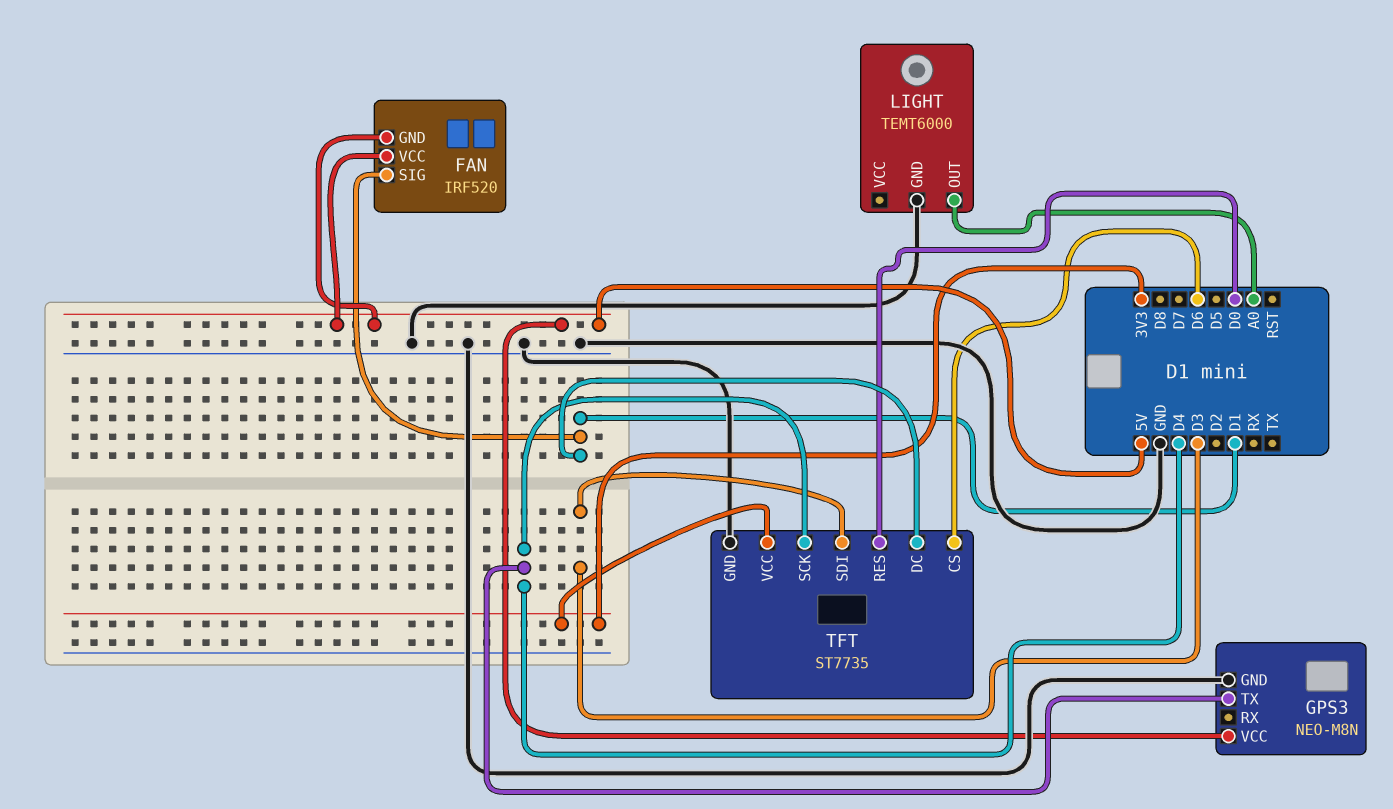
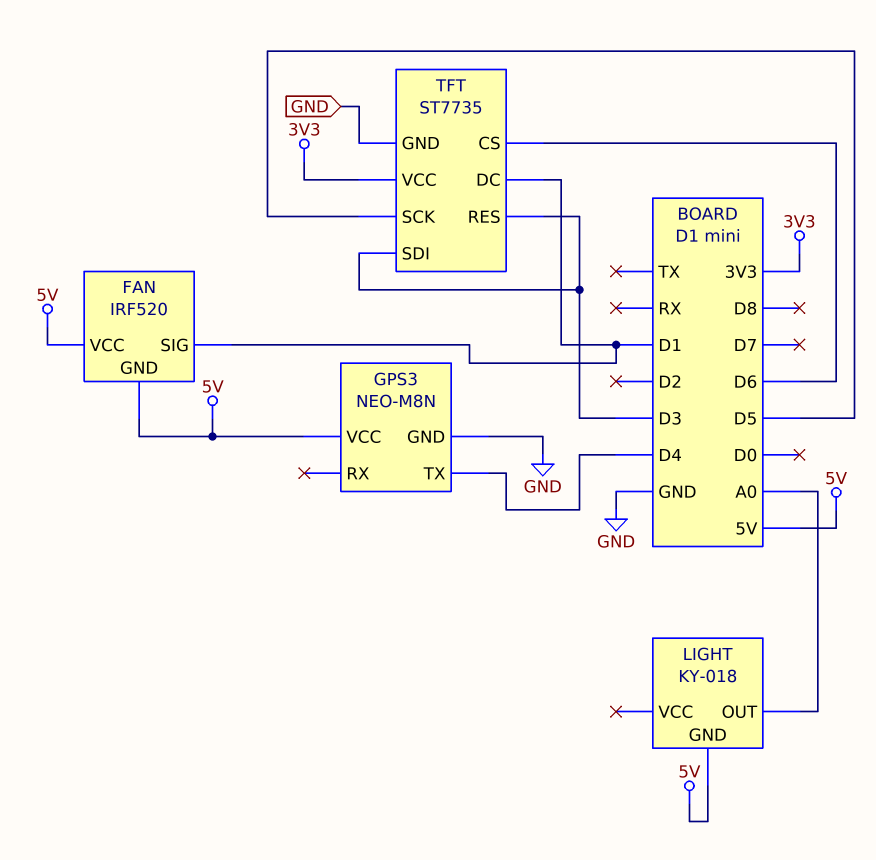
LIGHT: TEMT6000 -> KY-018
LIGHT pin GND: GND -> 5V
TFT pin RES: D0 -> D3
TFT pin SCK: D4 -> D5

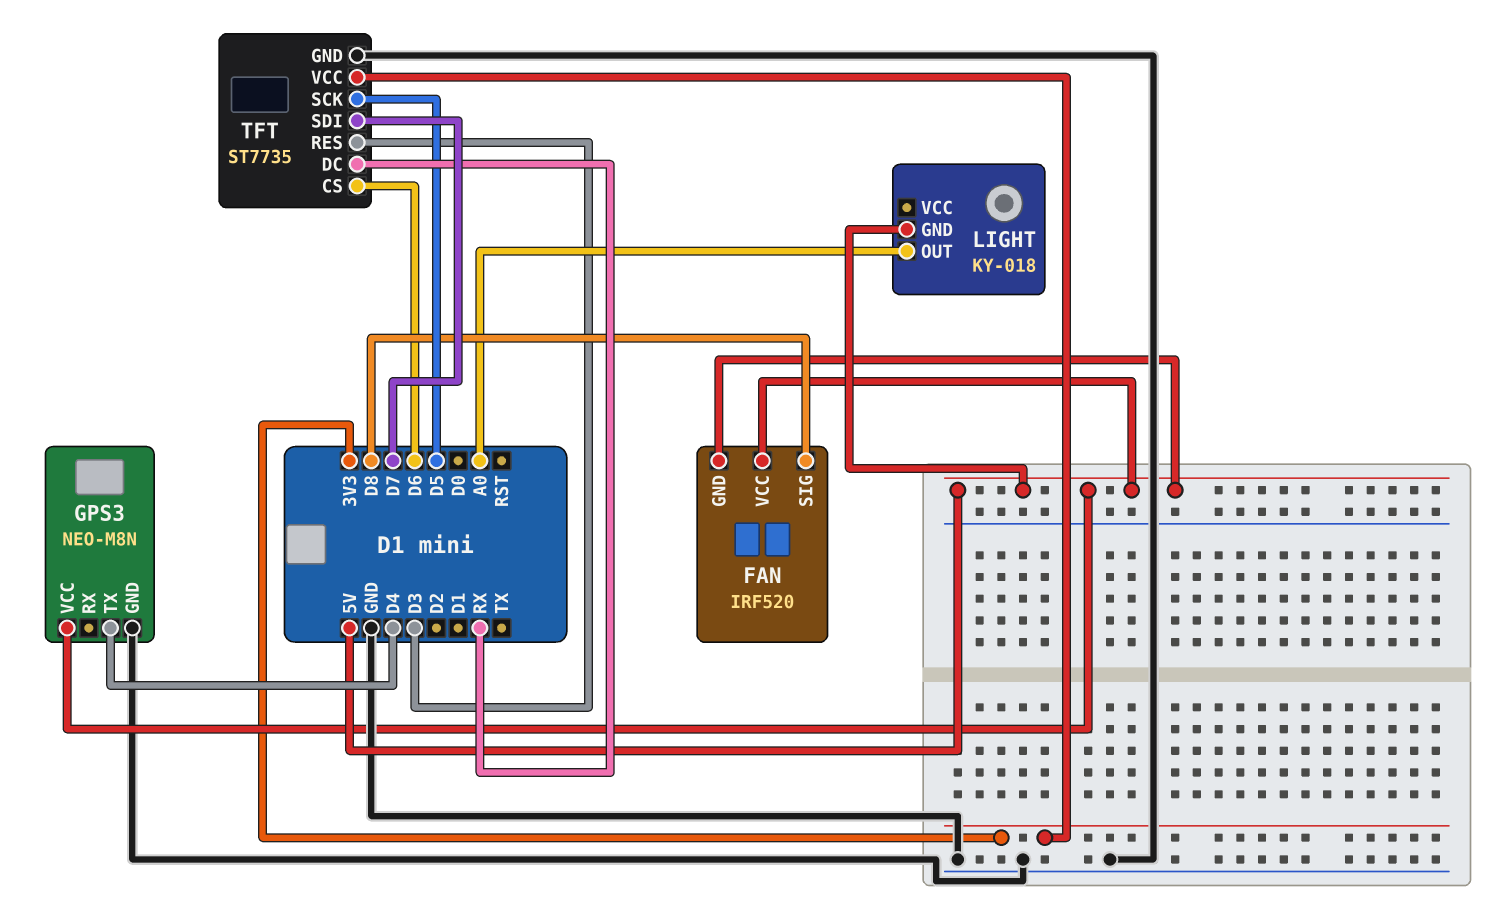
FAN pin SIG: D1 -> D8
TFT pin DC: D1 -> RX
TFT pin SDI: D3 -> D7

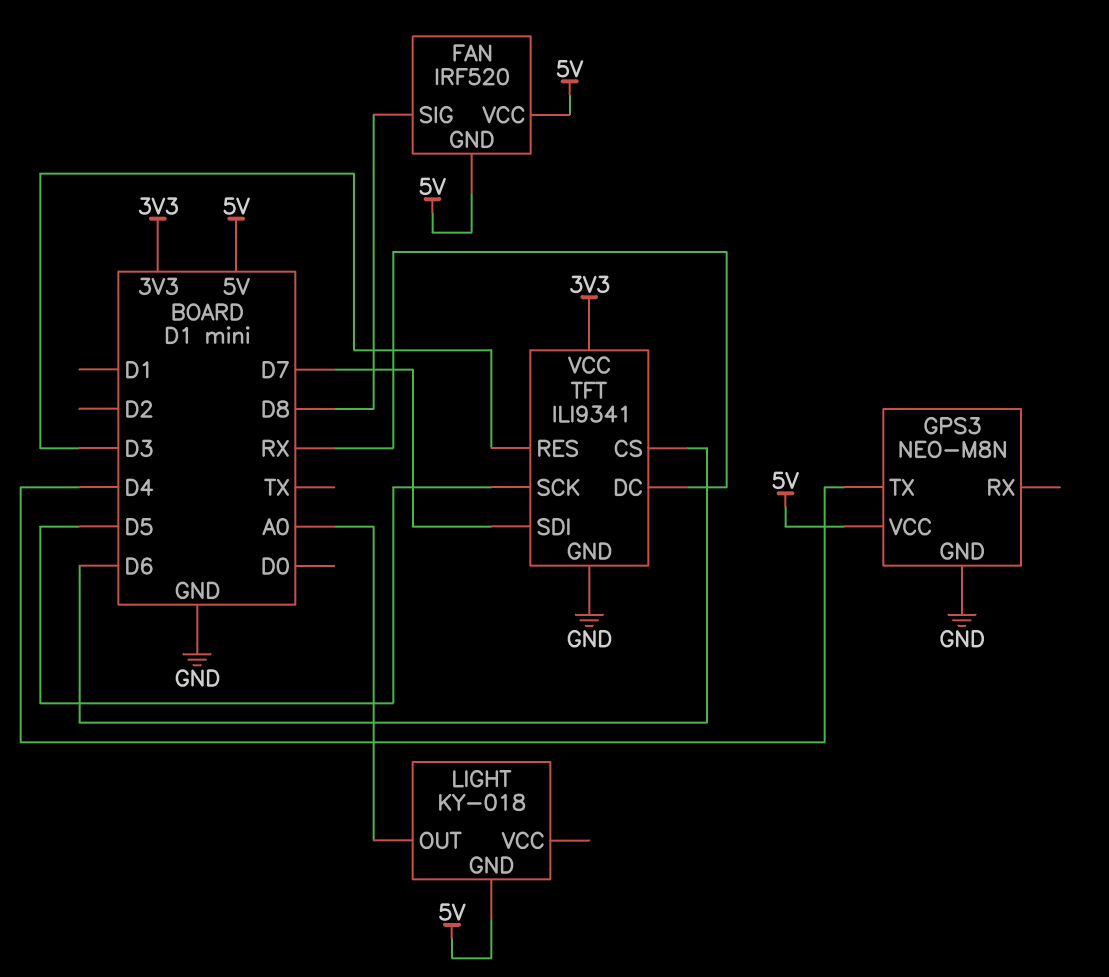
TFT: ST7735 -> ILI9341

